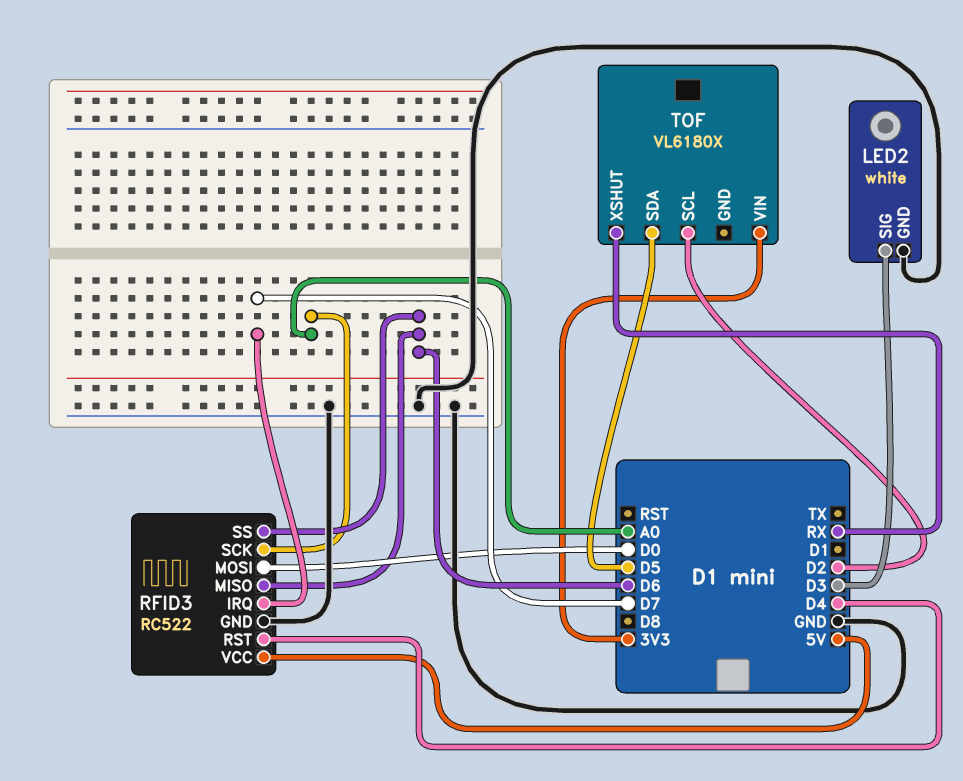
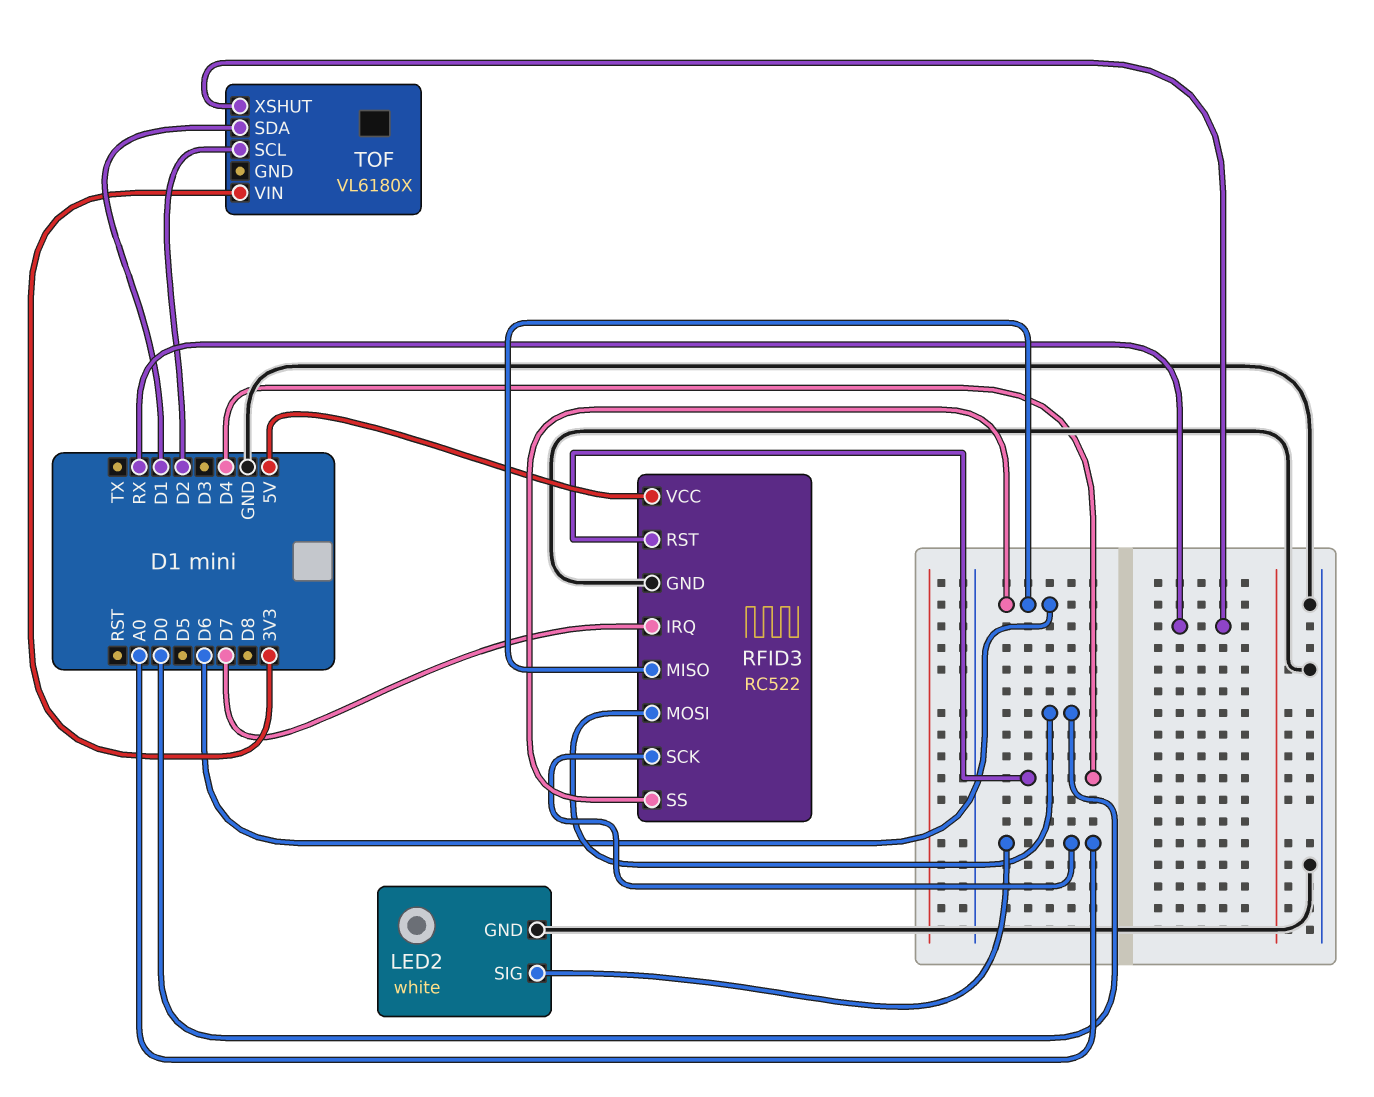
LED2 pin SIG: D3 -> A0
TOF pin SDA: D5 -> D1

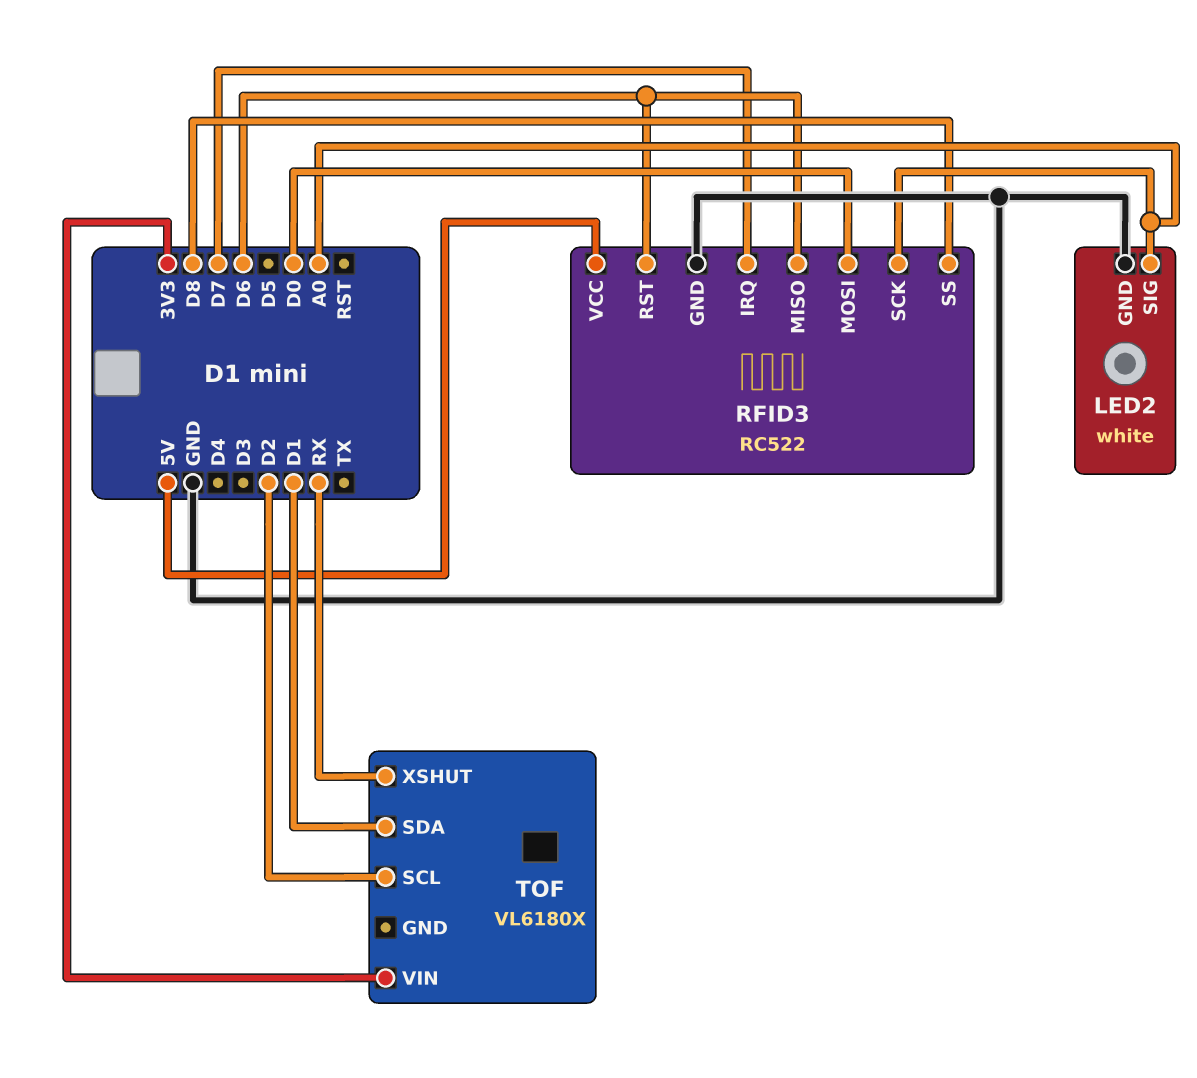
RFID3 pin RST: D4 -> D6
RFID3 pin SS: D6 -> D8

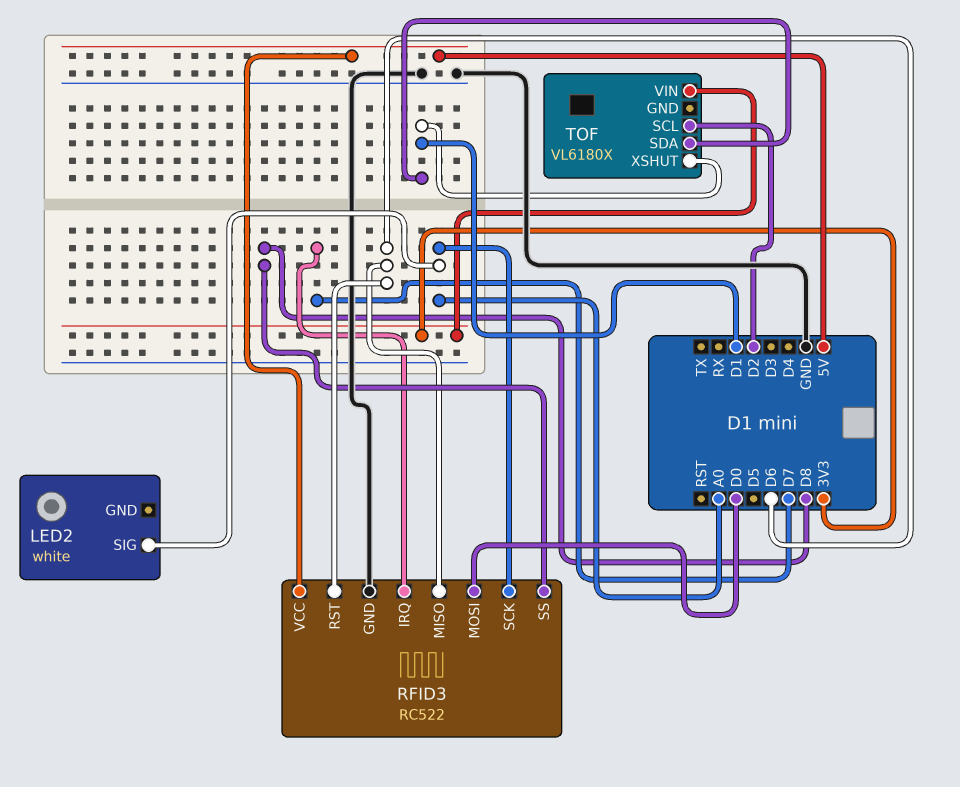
LED2 pin GND: GND -> none
TOF pin XSHUT: RX -> D1

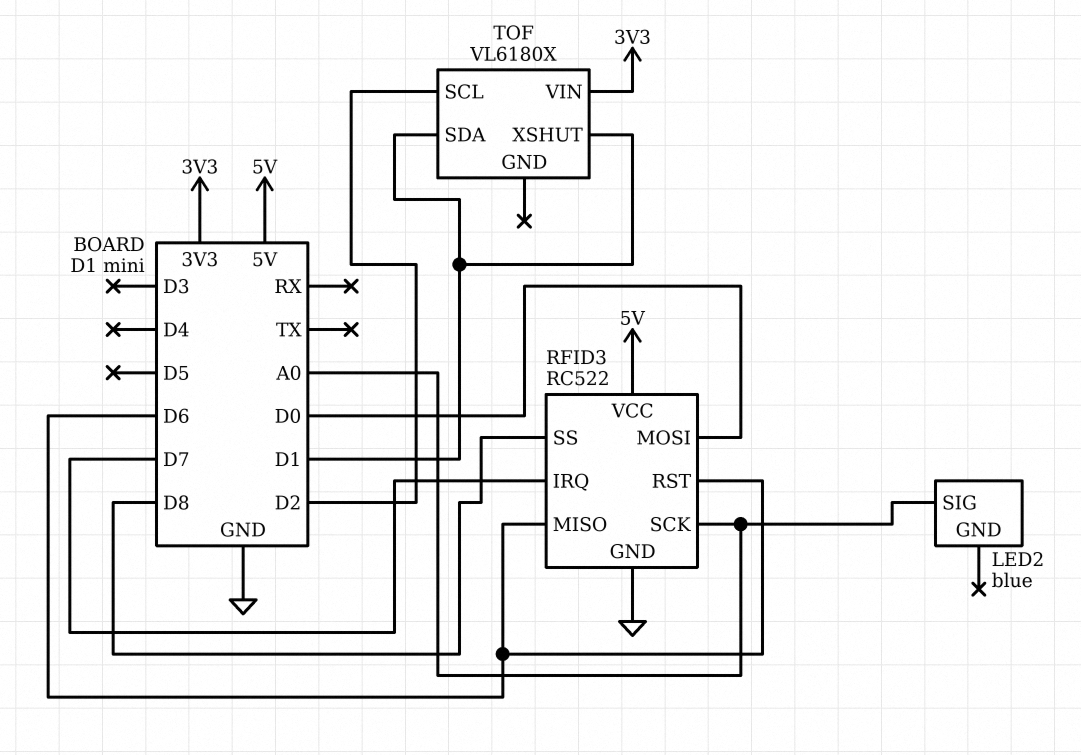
LED2: white -> blue

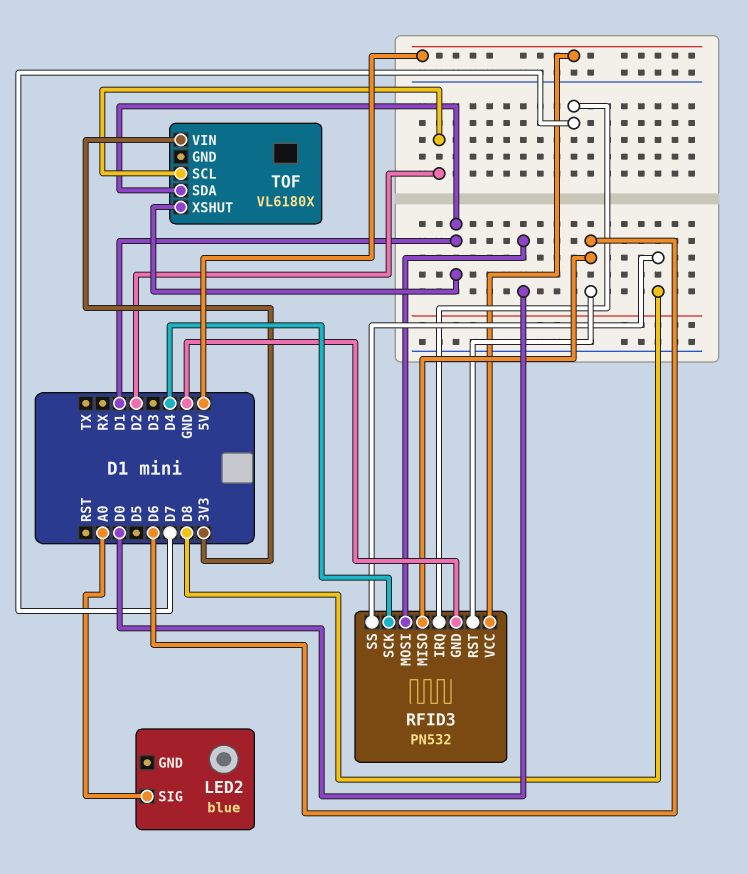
RFID3: RC522 -> PN532
RFID3 pin SCK: A0 -> D4

